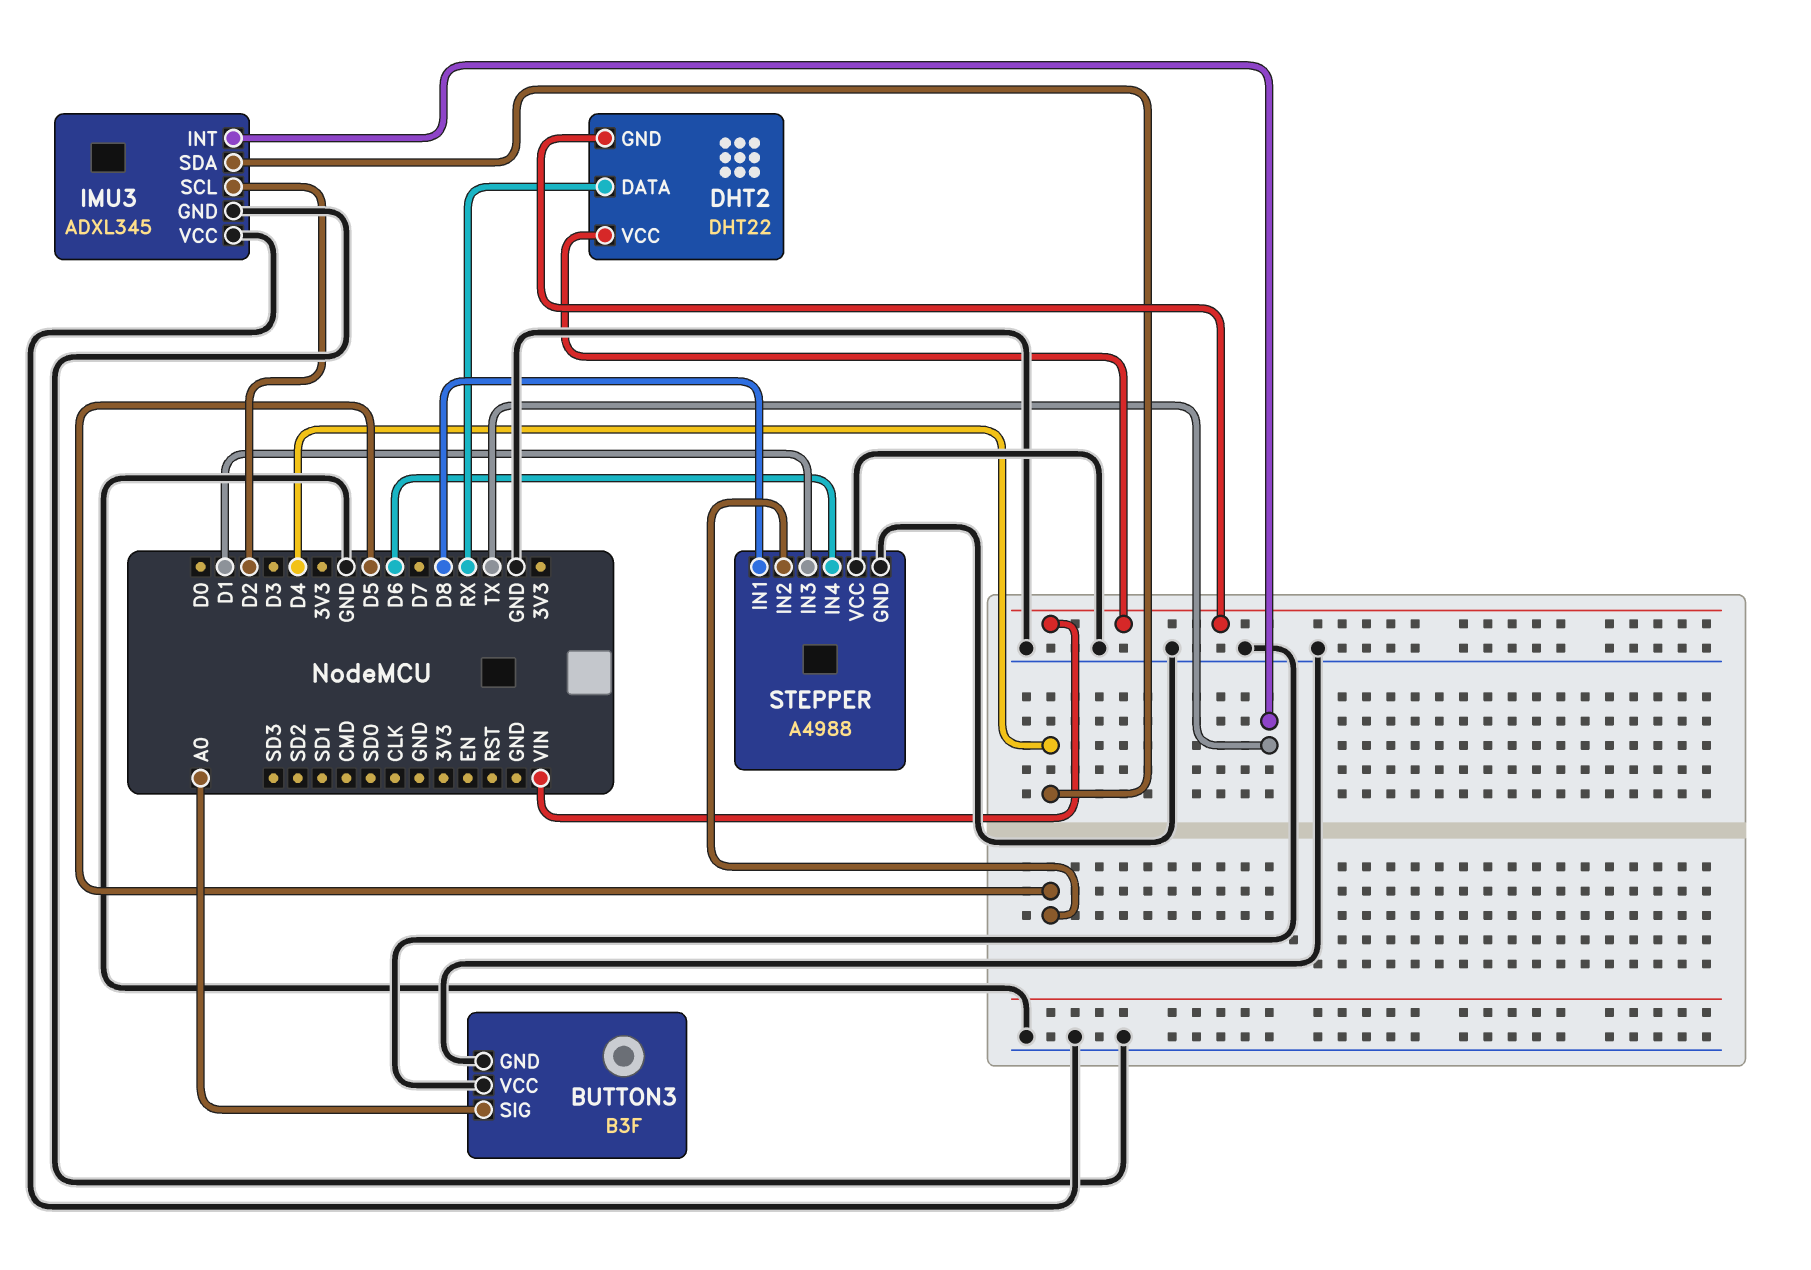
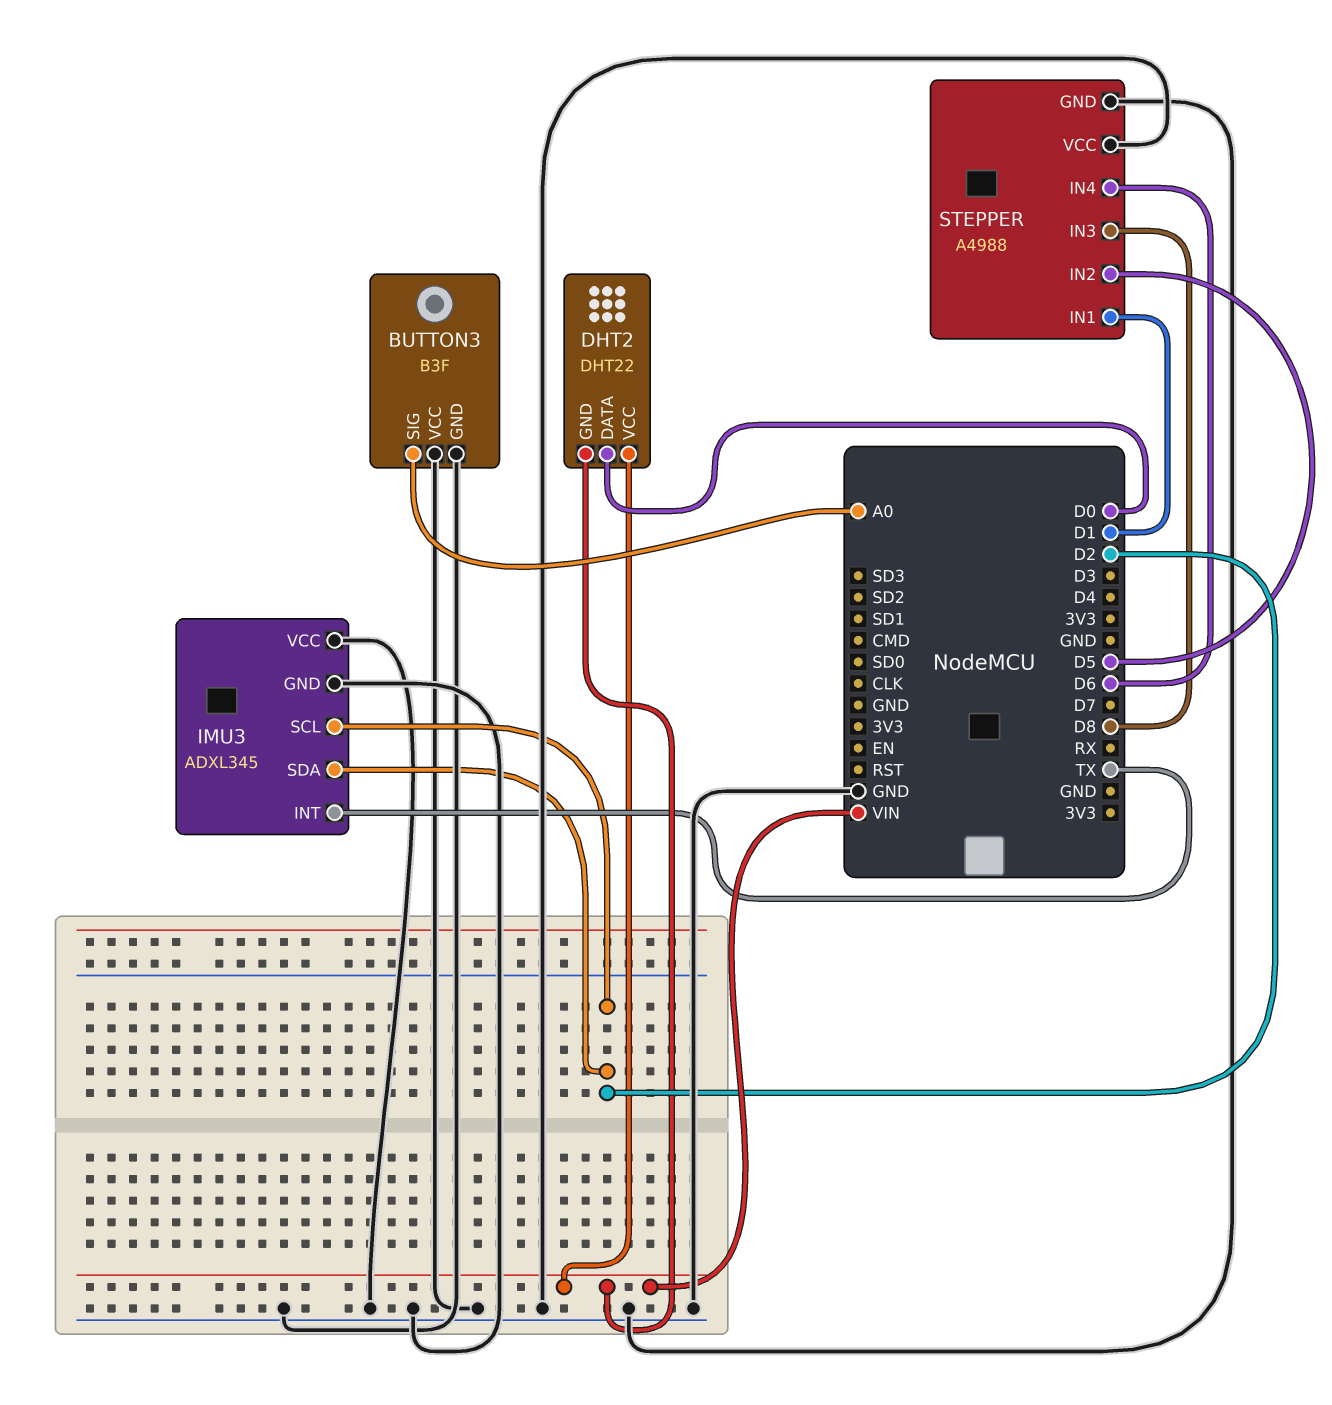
DHT2 pin DATA: RX -> D0
IMU3 pin SDA: D4 -> D2
STEPPER pin IN1: D8 -> D1
STEPPER pin IN3: D1 -> D8

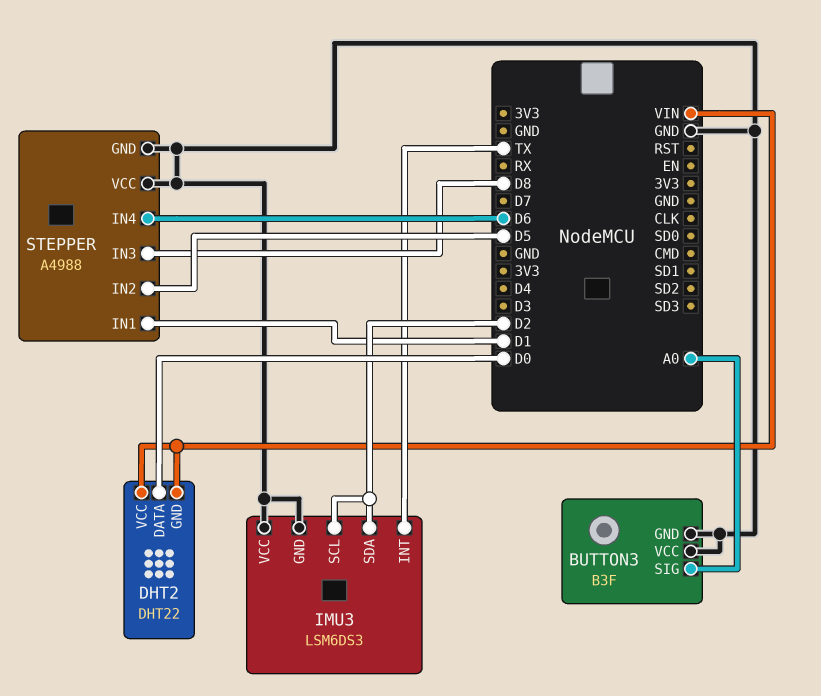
IMU3: ADXL345 -> LSM6DS3

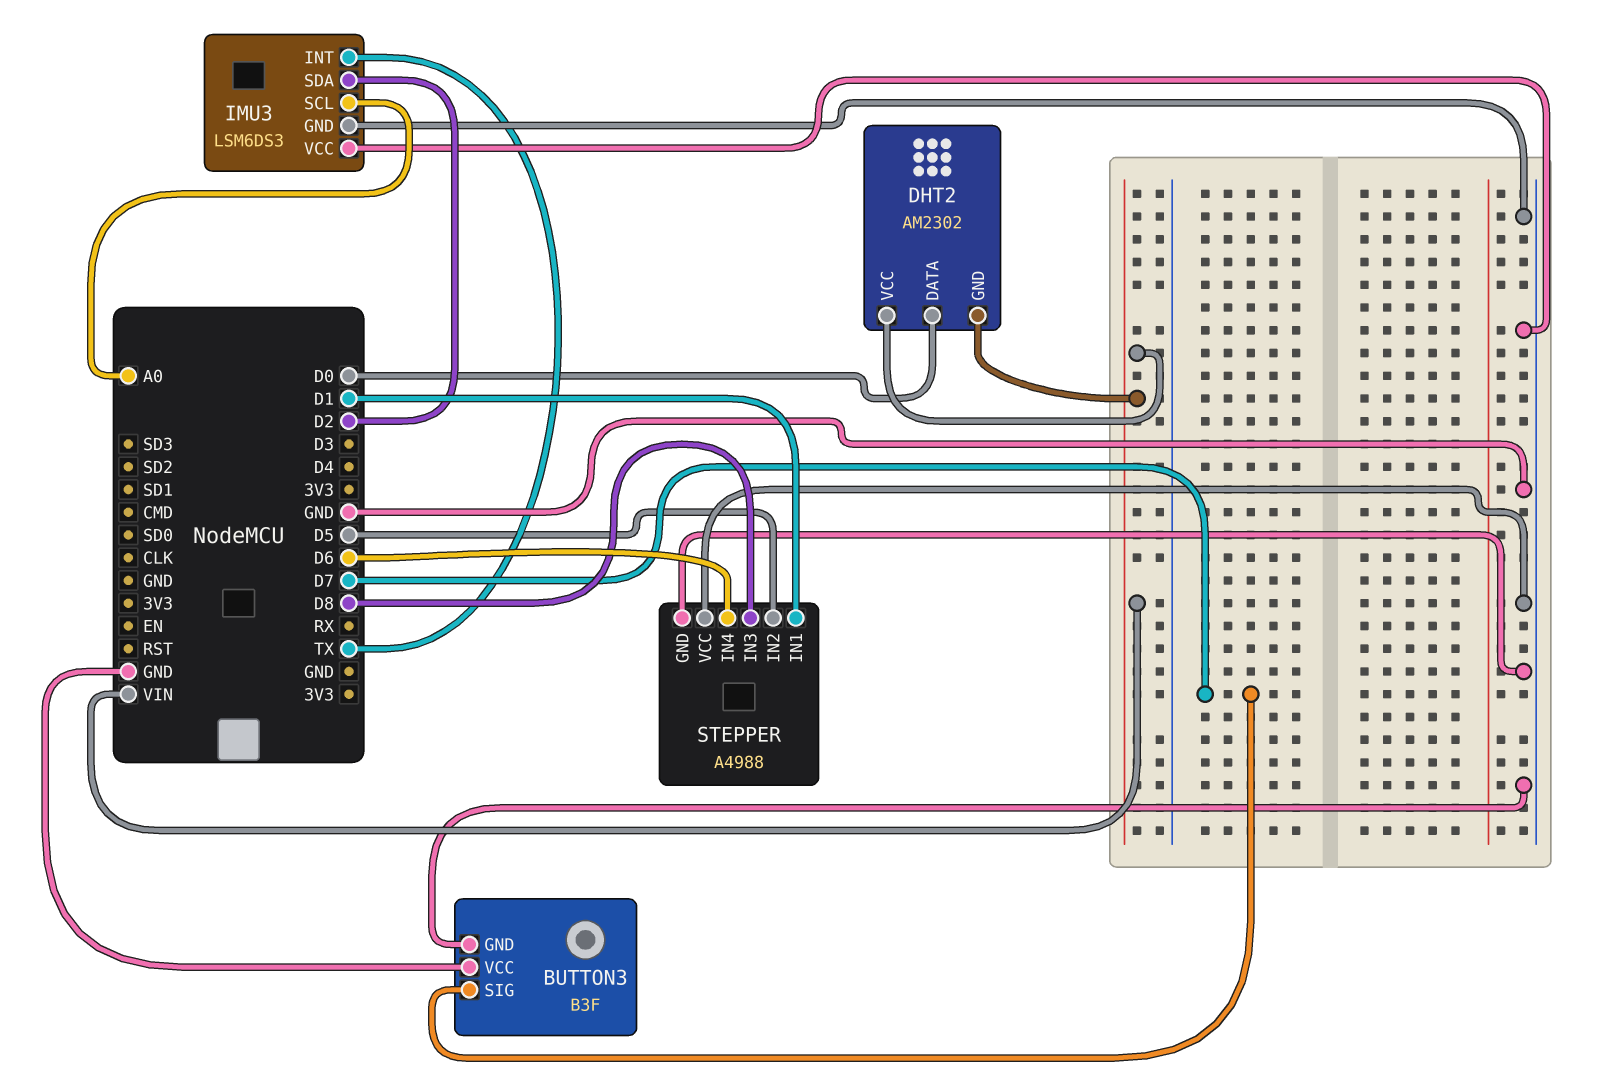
BUTTON3 pin SIG: A0 -> D7
DHT2: DHT22 -> AM2302
IMU3 pin SCL: D2 -> A0

